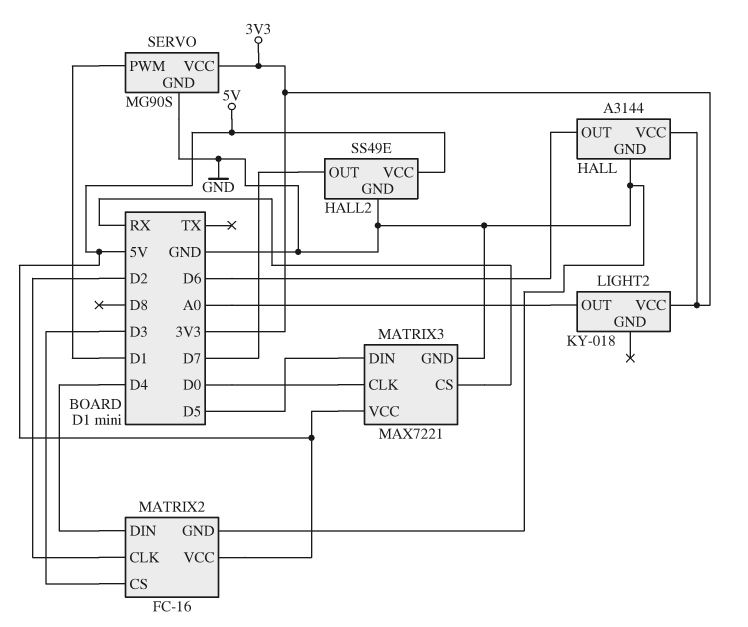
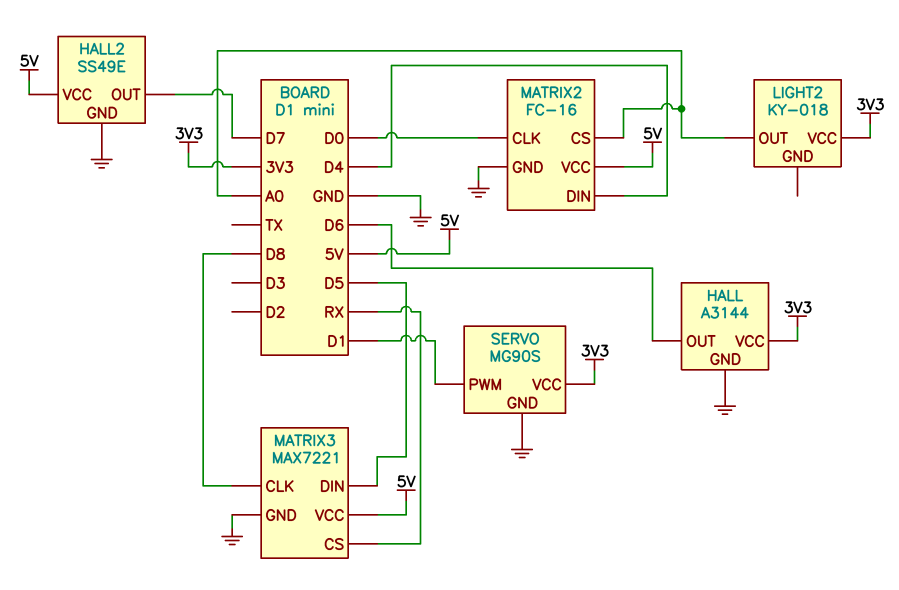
MATRIX2 pin CLK: D2 -> D0
MATRIX2 pin CS: D3 -> A0
MATRIX3 pin CLK: D0 -> D8

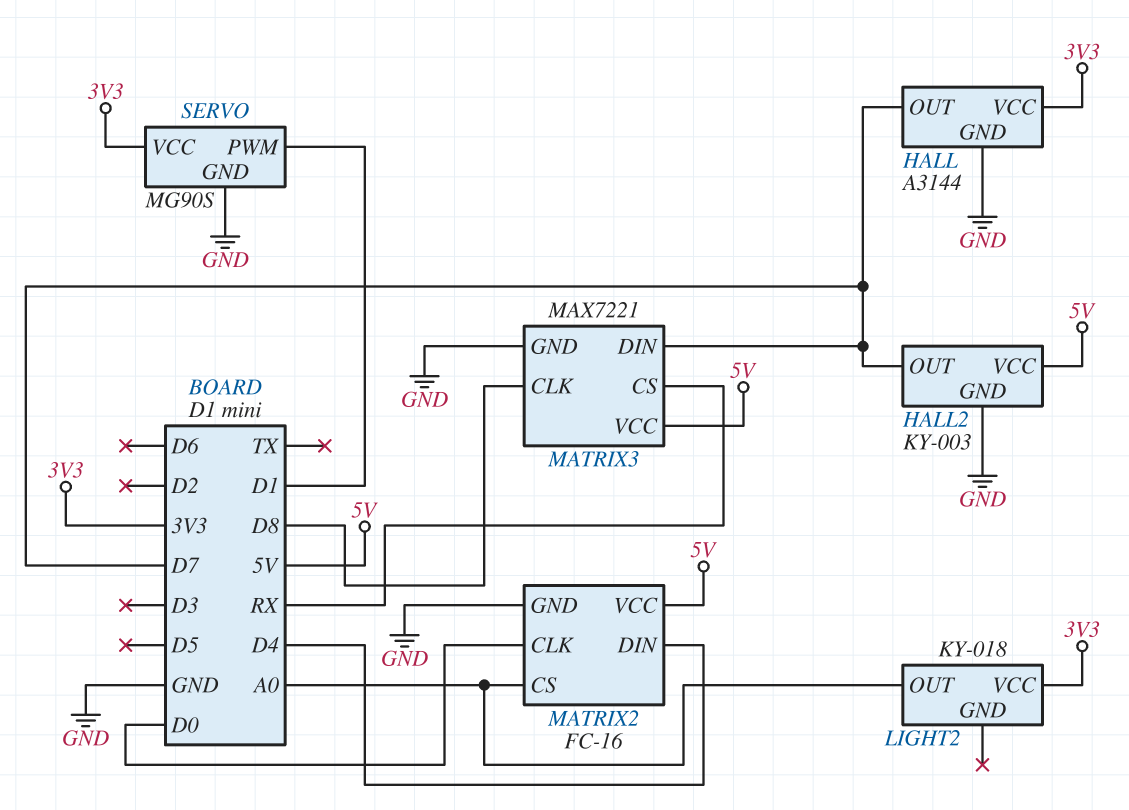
HALL pin OUT: D6 -> D7
HALL2: SS49E -> KY-003
MATRIX3 pin DIN: D5 -> D7

